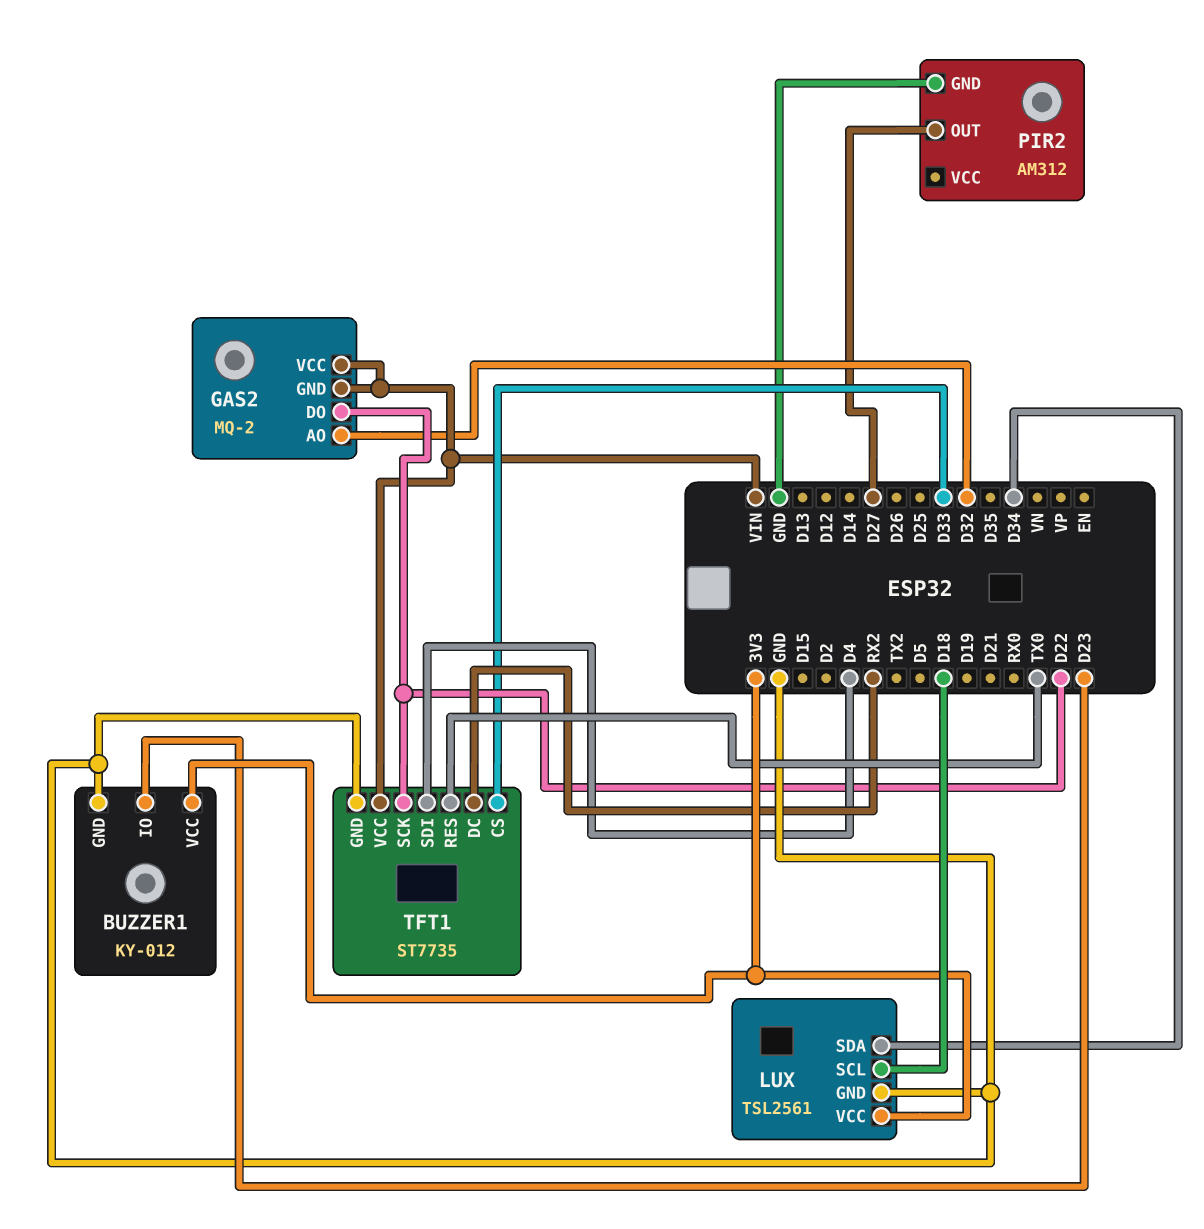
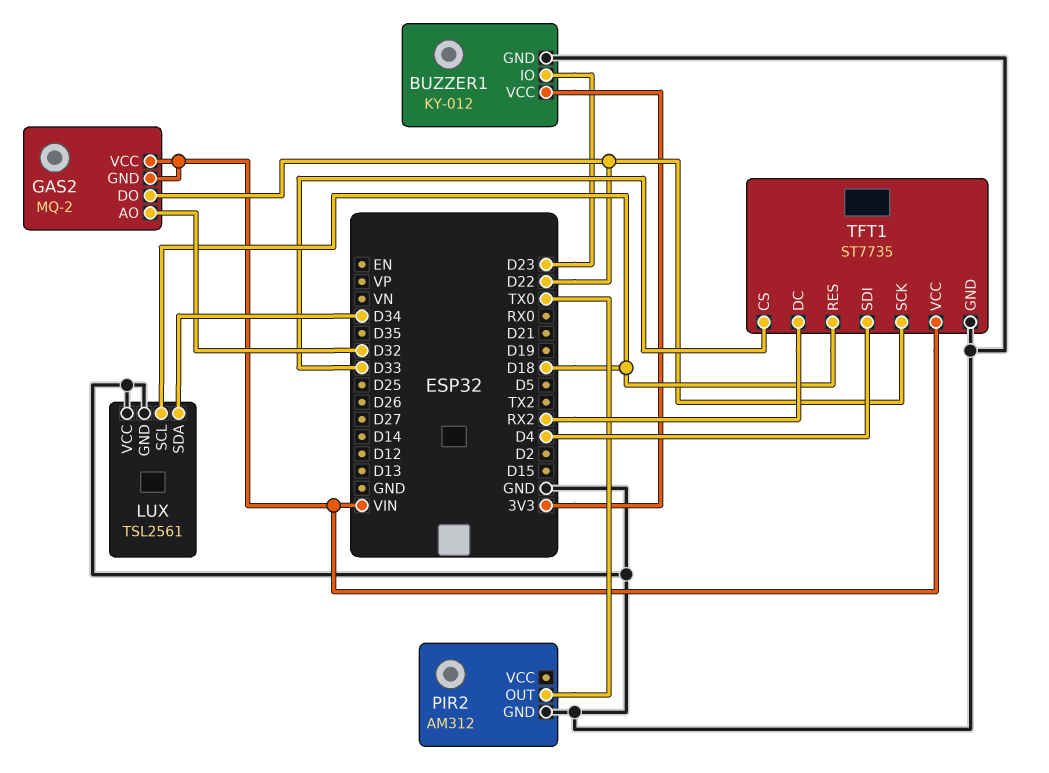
LUX pin VCC: 3V3 -> GND
PIR2 pin OUT: D27 -> TX0
TFT1 pin RES: TX0 -> D18

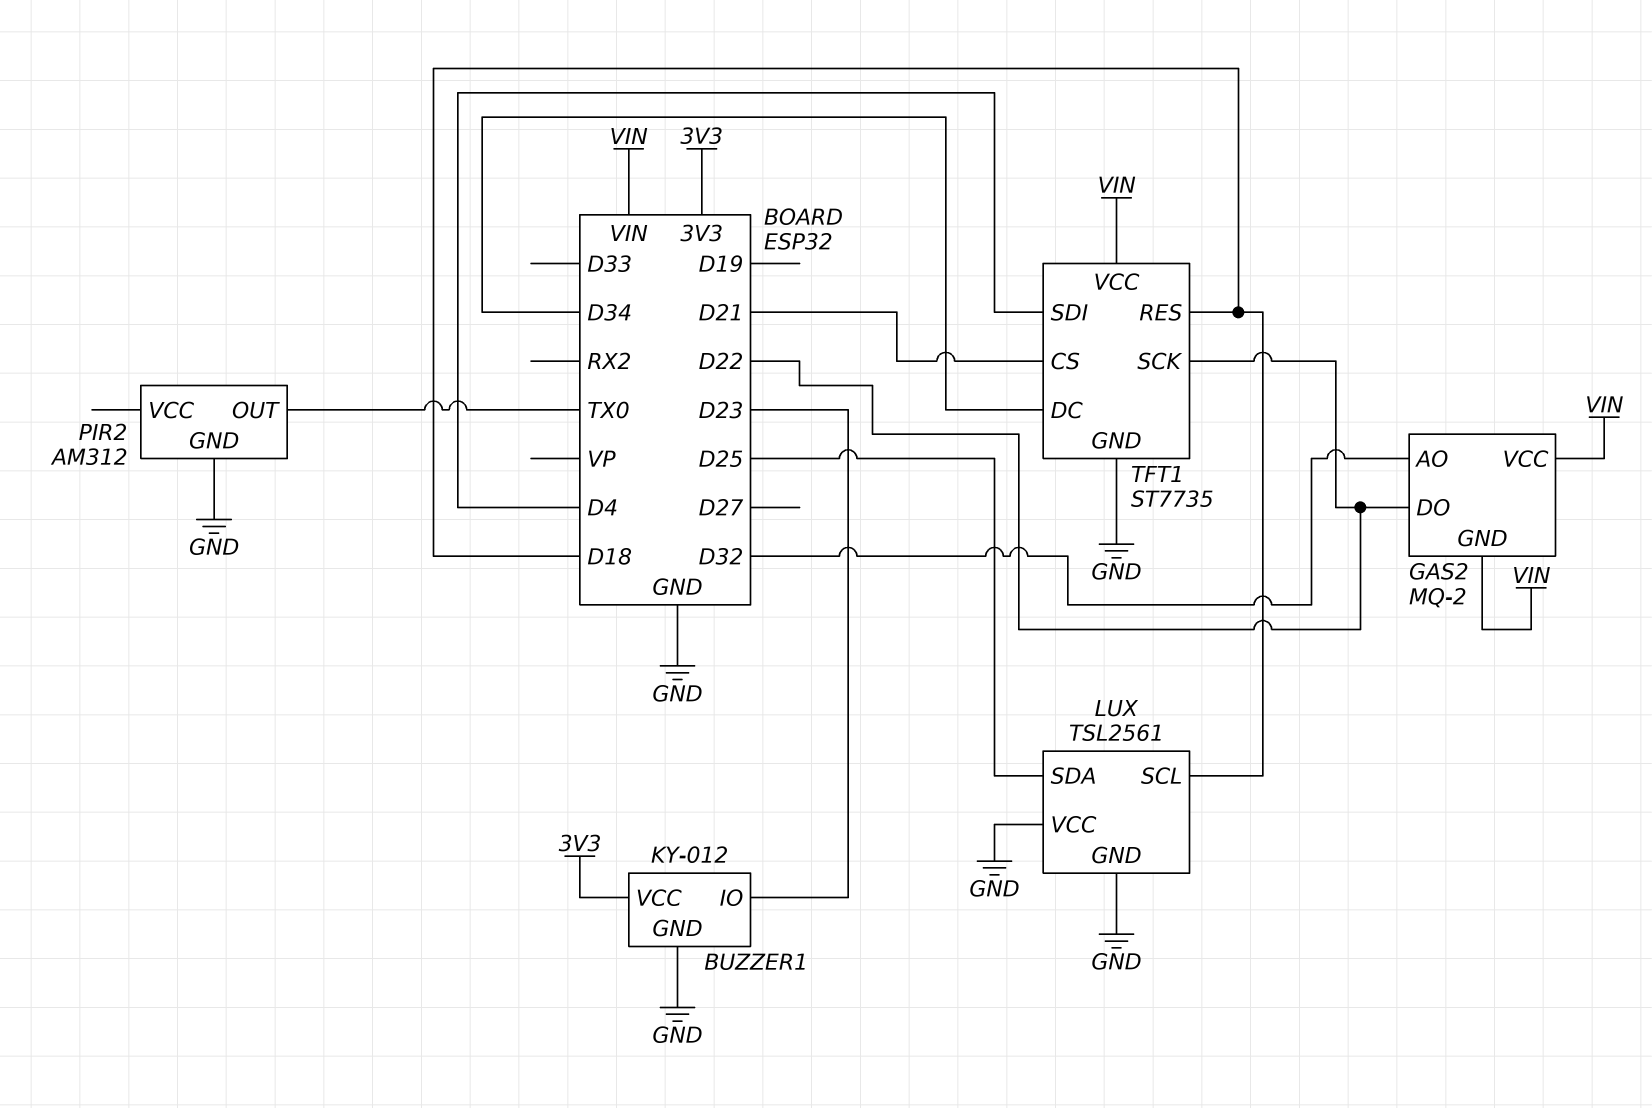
LUX pin SDA: D34 -> D25
TFT1 pin CS: D33 -> D21
TFT1 pin DC: RX2 -> D34

